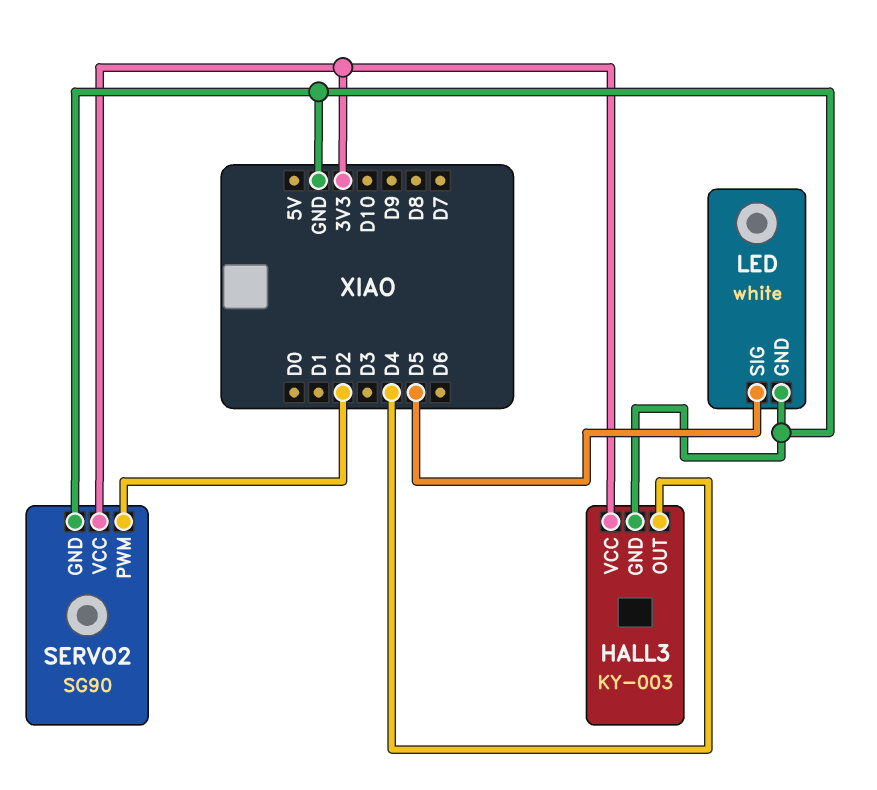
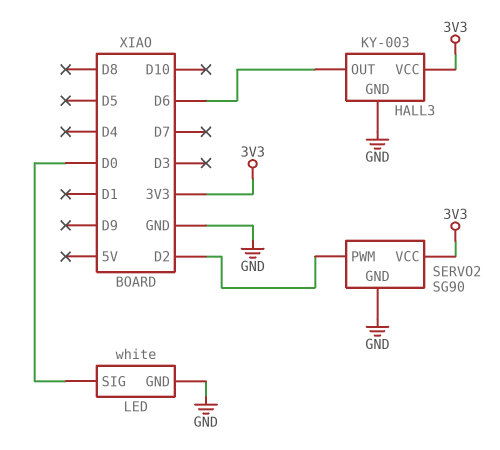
HALL3 pin OUT: D4 -> D6
LED pin SIG: D5 -> D0

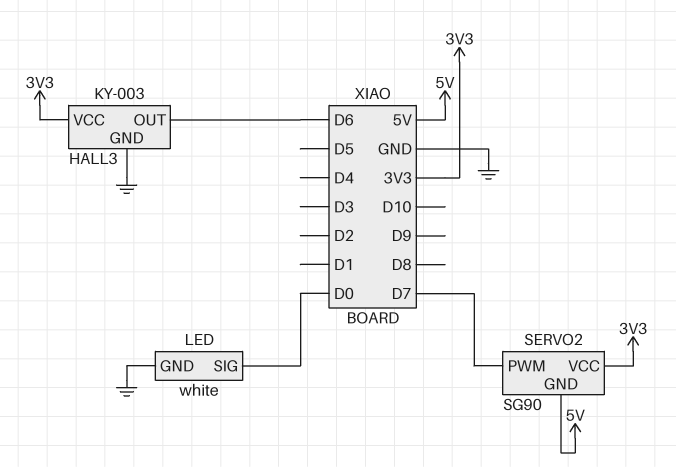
SERVO2 pin GND: GND -> 5V
SERVO2 pin PWM: D2 -> D7

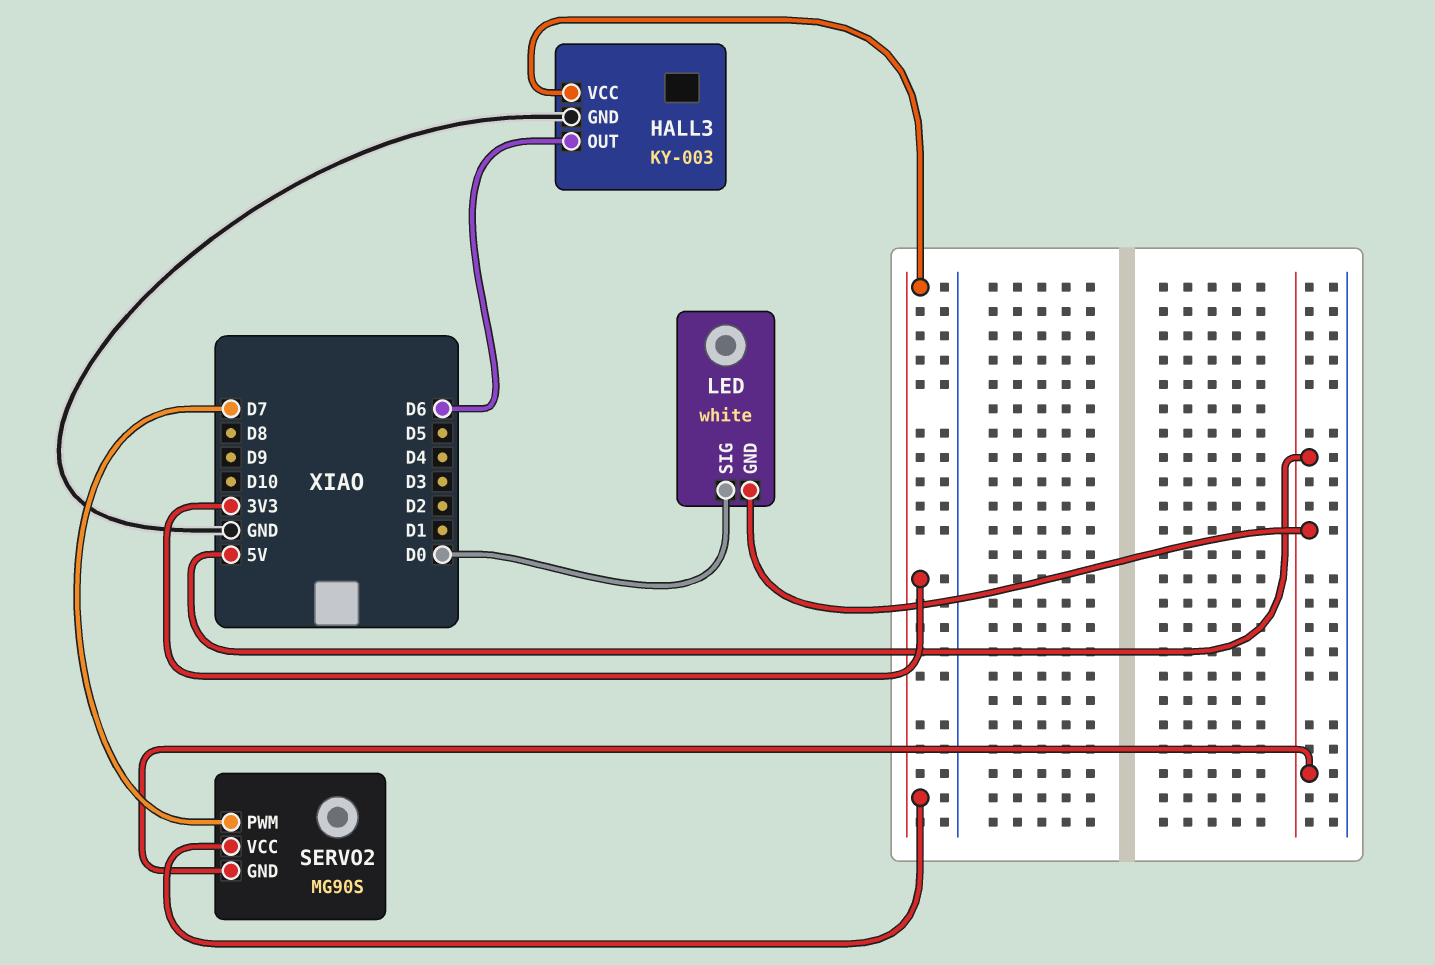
LED pin GND: GND -> 5V
SERVO2: SG90 -> MG90S

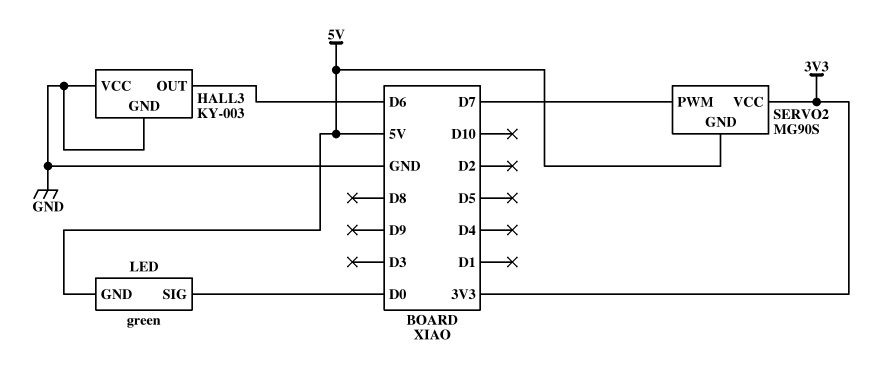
HALL3 pin VCC: 3V3 -> GND
LED: white -> green

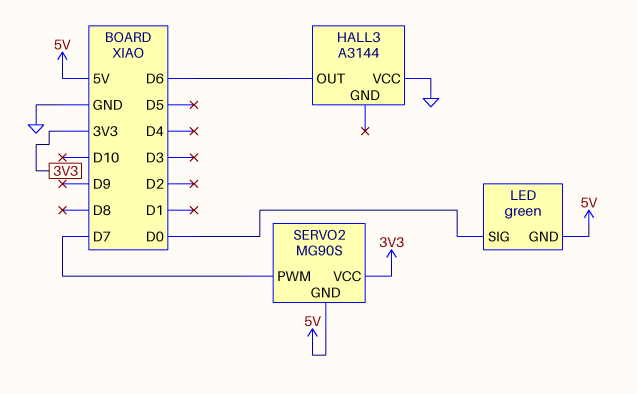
HALL3: KY-003 -> A3144
HALL3 pin GND: GND -> none

